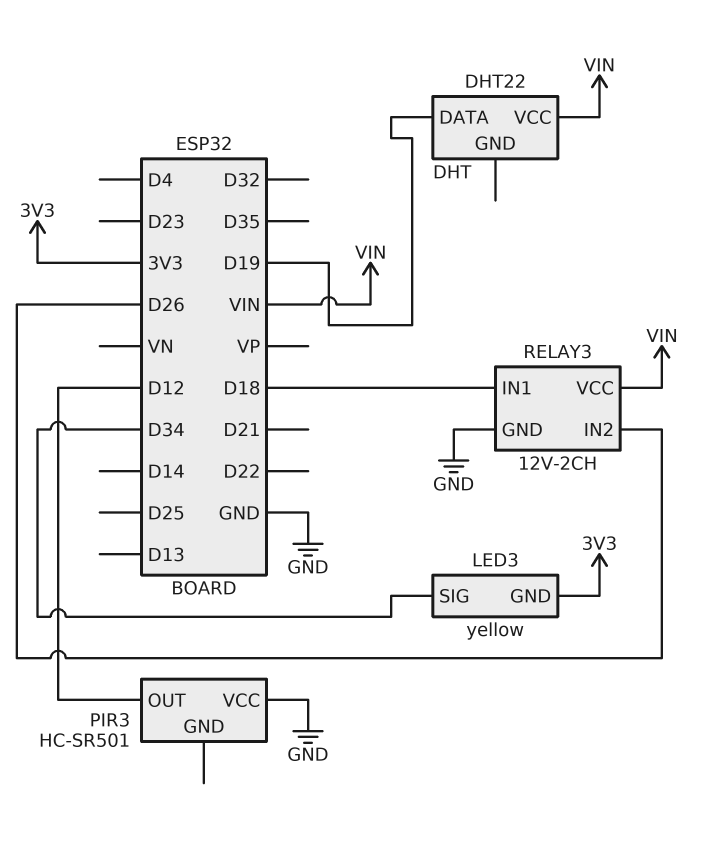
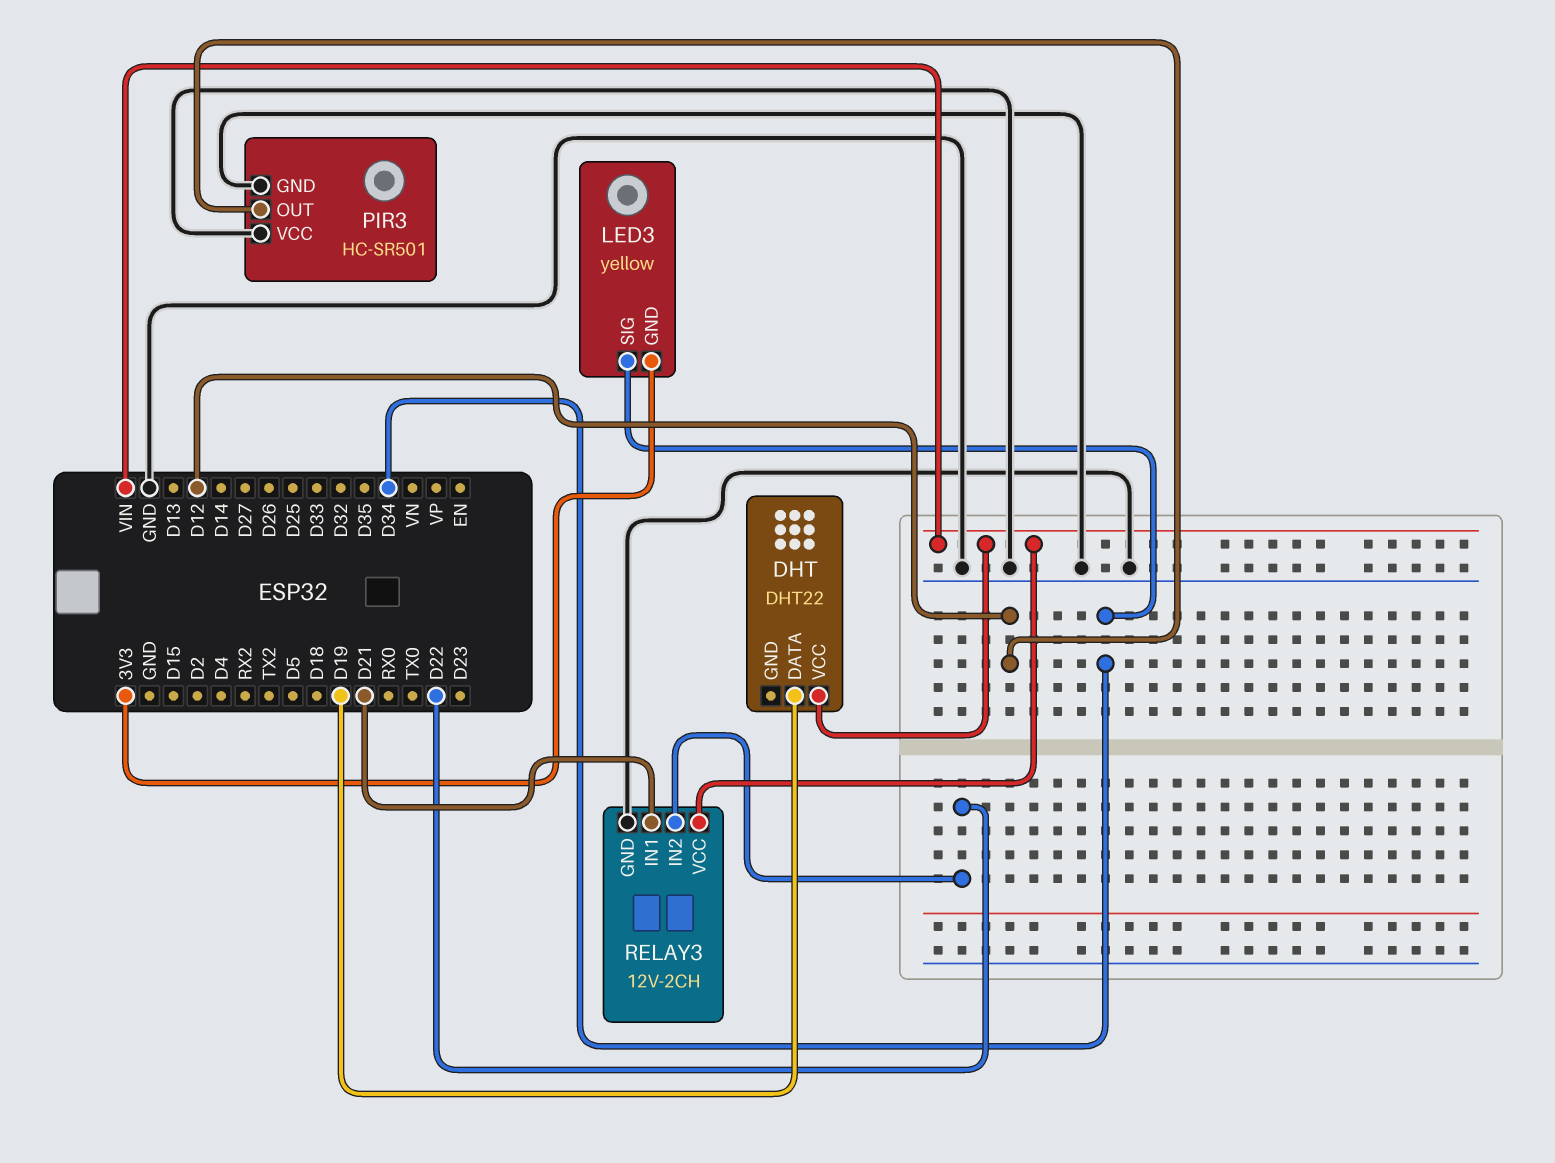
PIR3 pin GND: none -> GND
RELAY3 pin IN1: D18 -> D21
RELAY3 pin IN2: D26 -> D22

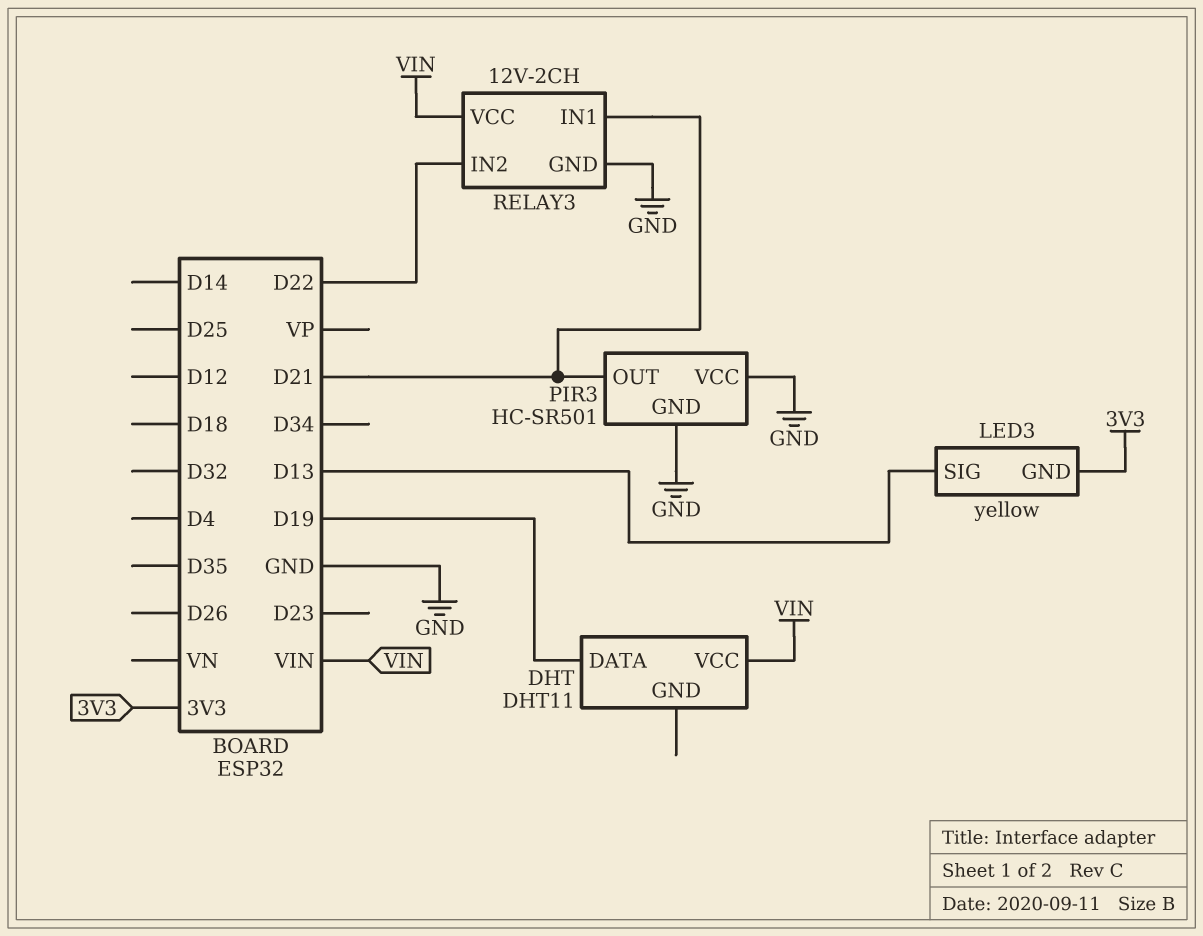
DHT: DHT22 -> DHT11
LED3 pin SIG: D34 -> D13
PIR3 pin OUT: D12 -> D21

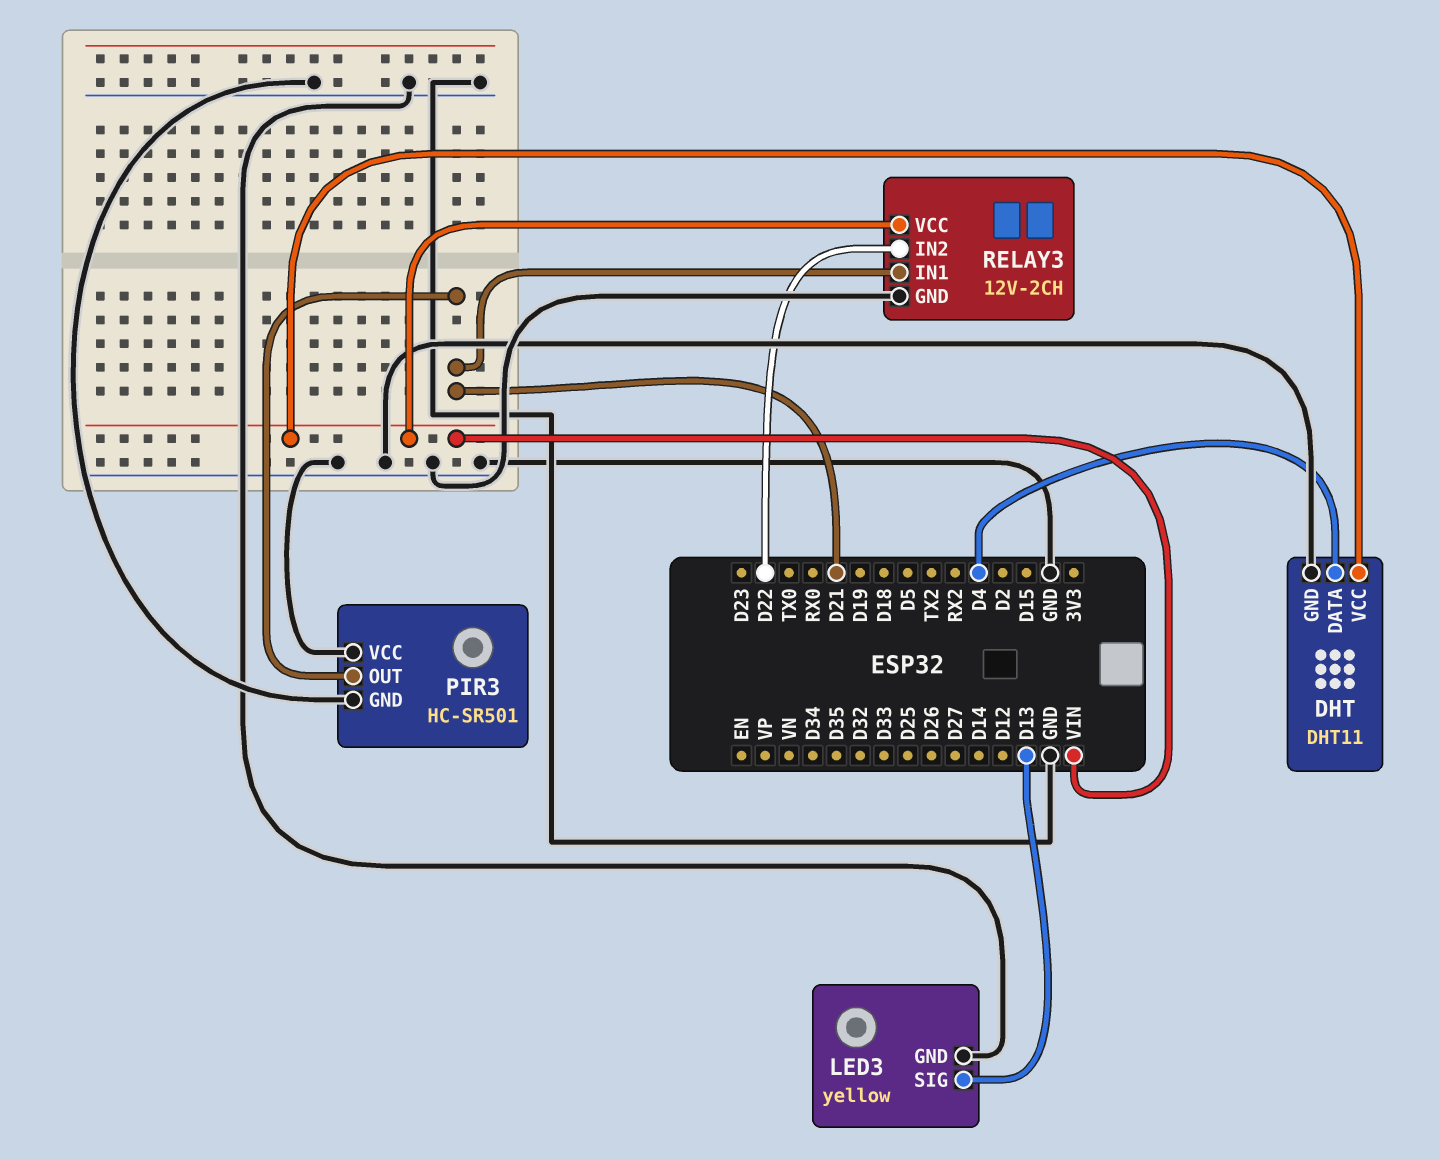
DHT pin DATA: D19 -> D4
DHT pin GND: none -> GND
LED3 pin GND: 3V3 -> GND

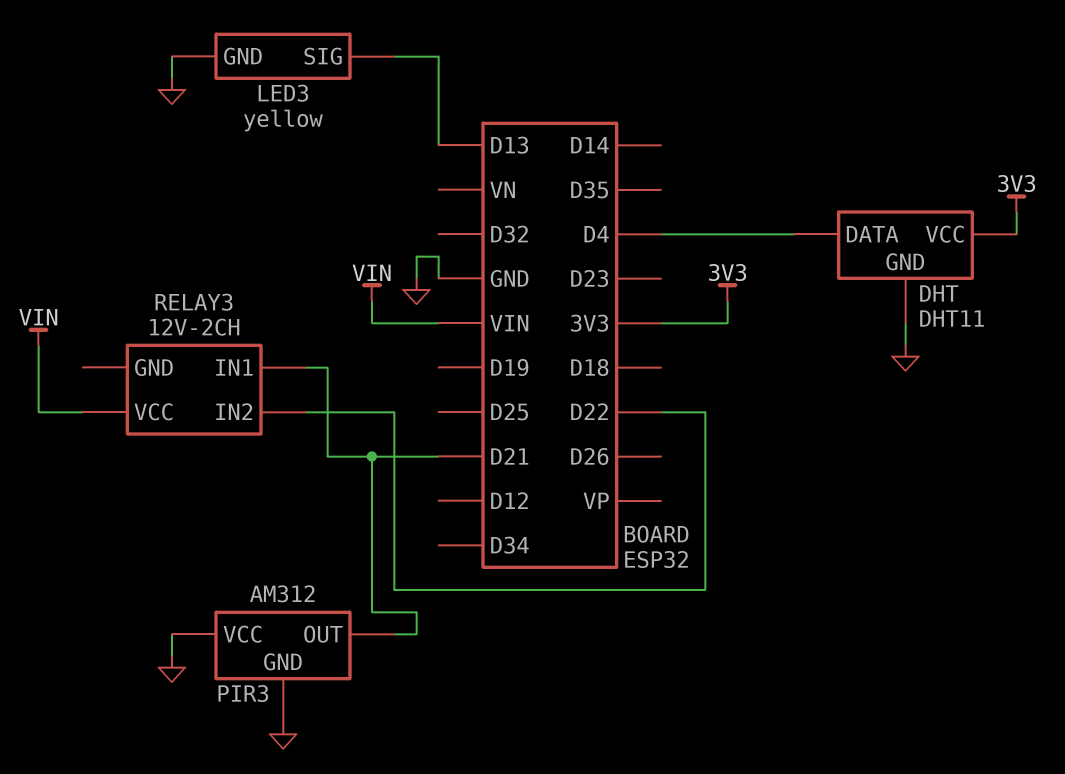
DHT pin VCC: VIN -> 3V3
PIR3: HC-SR501 -> AM312
RELAY3 pin GND: GND -> none

